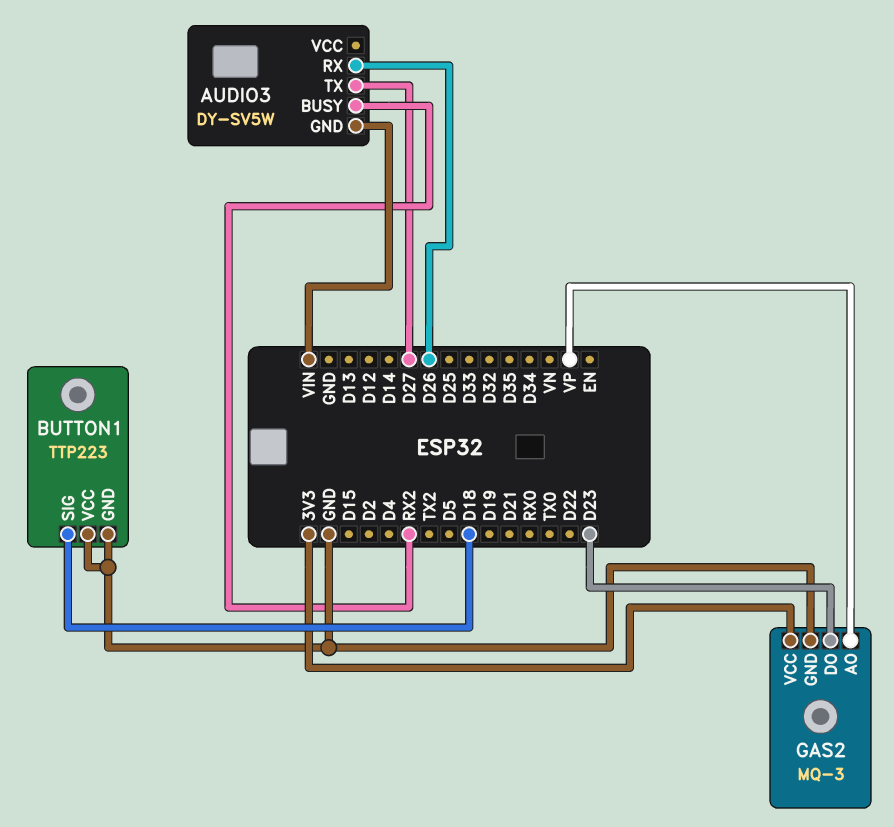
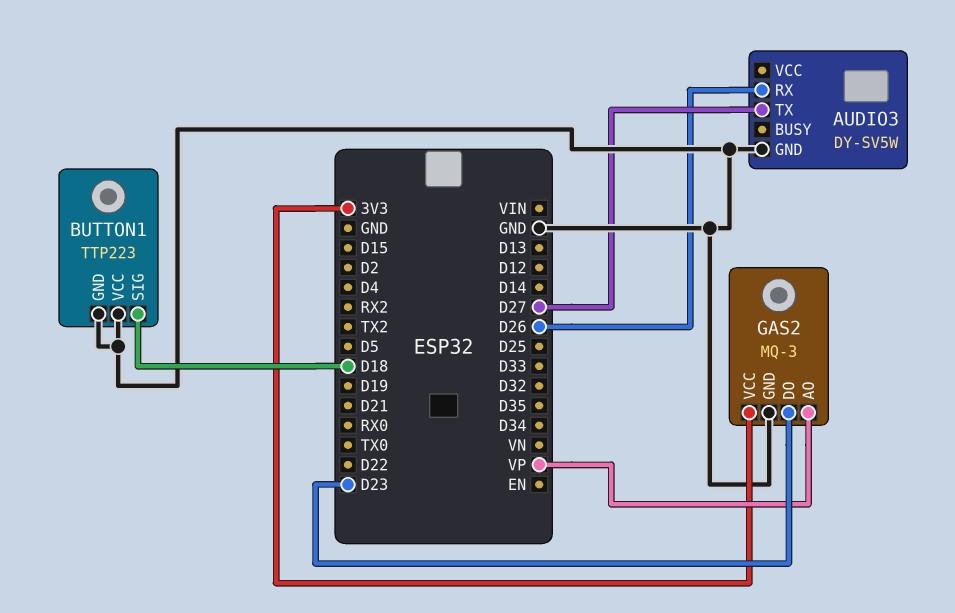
AUDIO3 pin BUSY: RX2 -> none
AUDIO3 pin GND: VIN -> GND

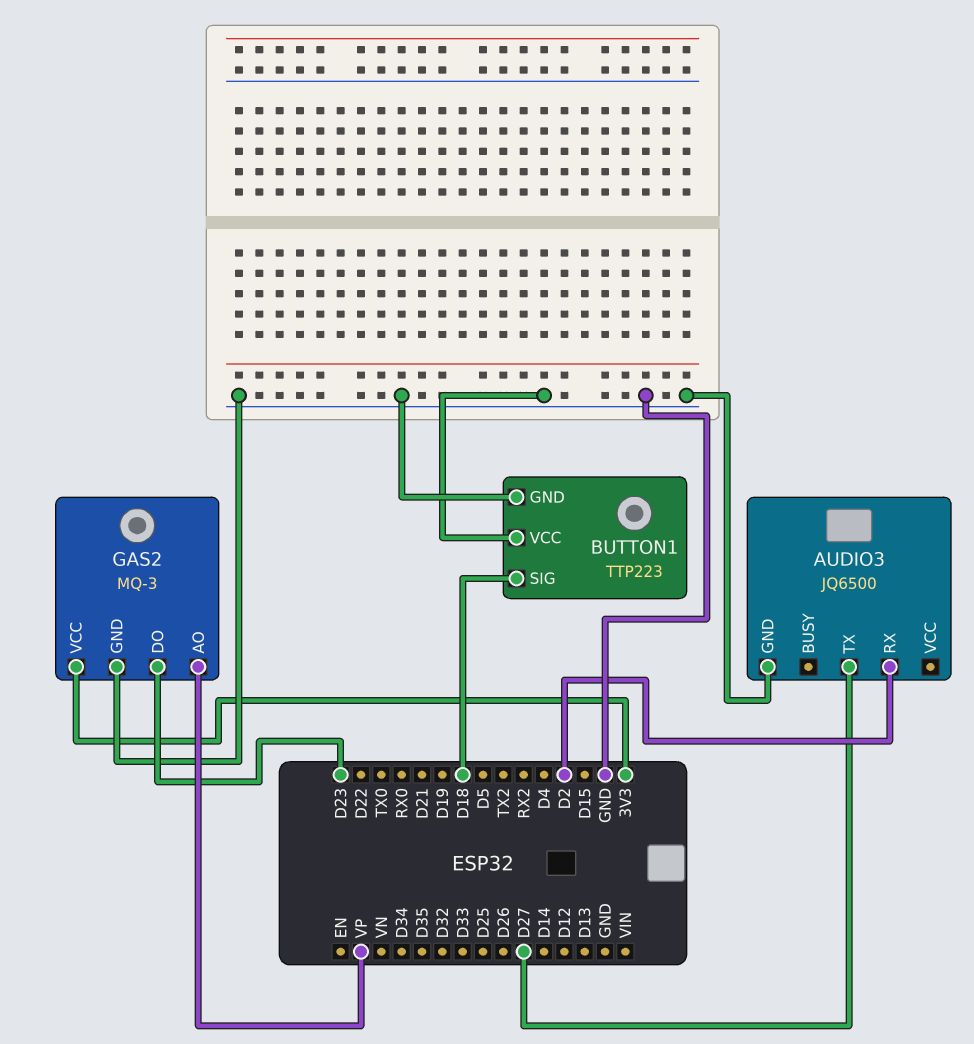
AUDIO3: DY-SV5W -> JQ6500
AUDIO3 pin RX: D26 -> D2

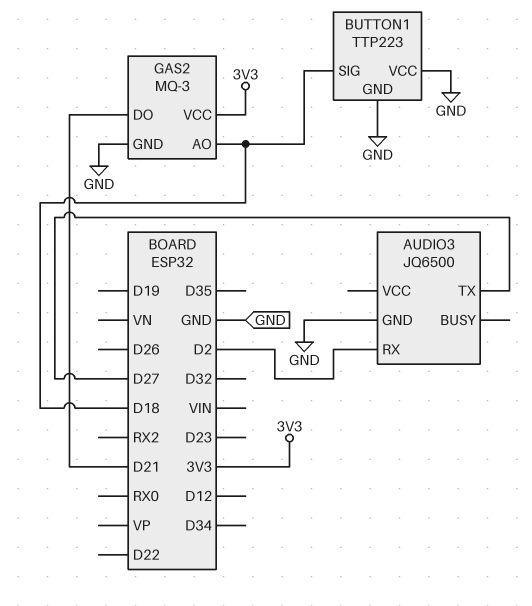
GAS2 pin AO: VP -> D18
GAS2 pin DO: D23 -> D21

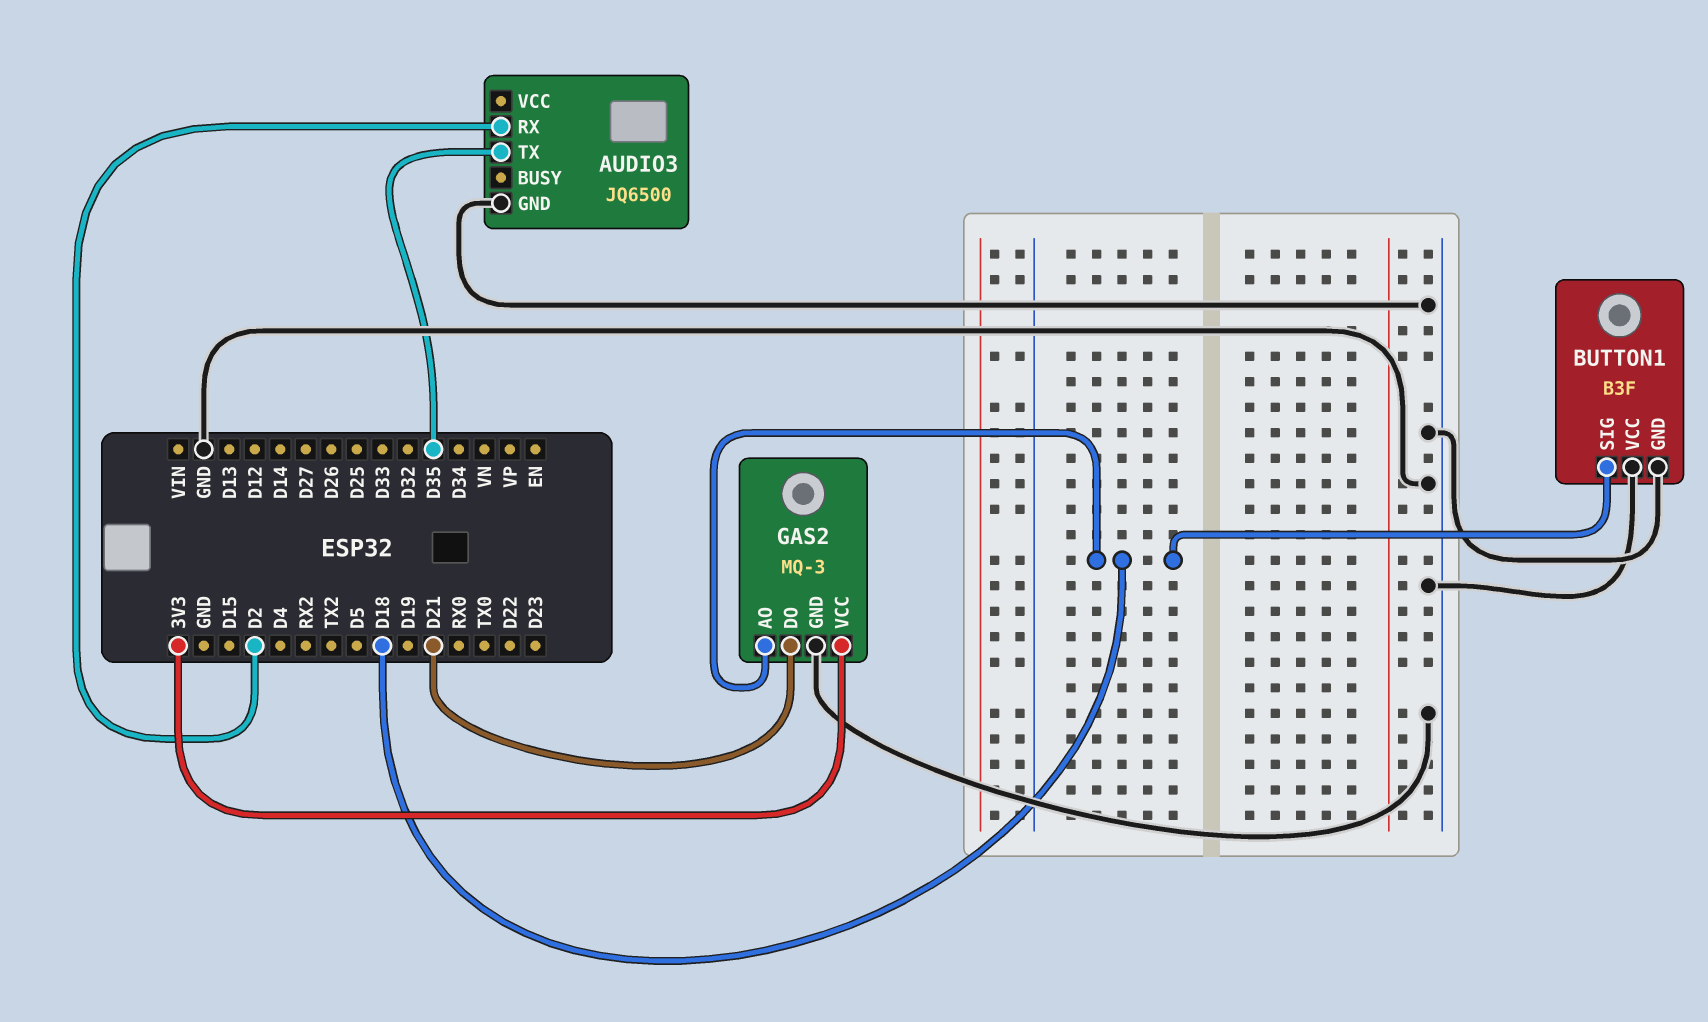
AUDIO3 pin TX: D27 -> D35
BUTTON1: TTP223 -> B3F

